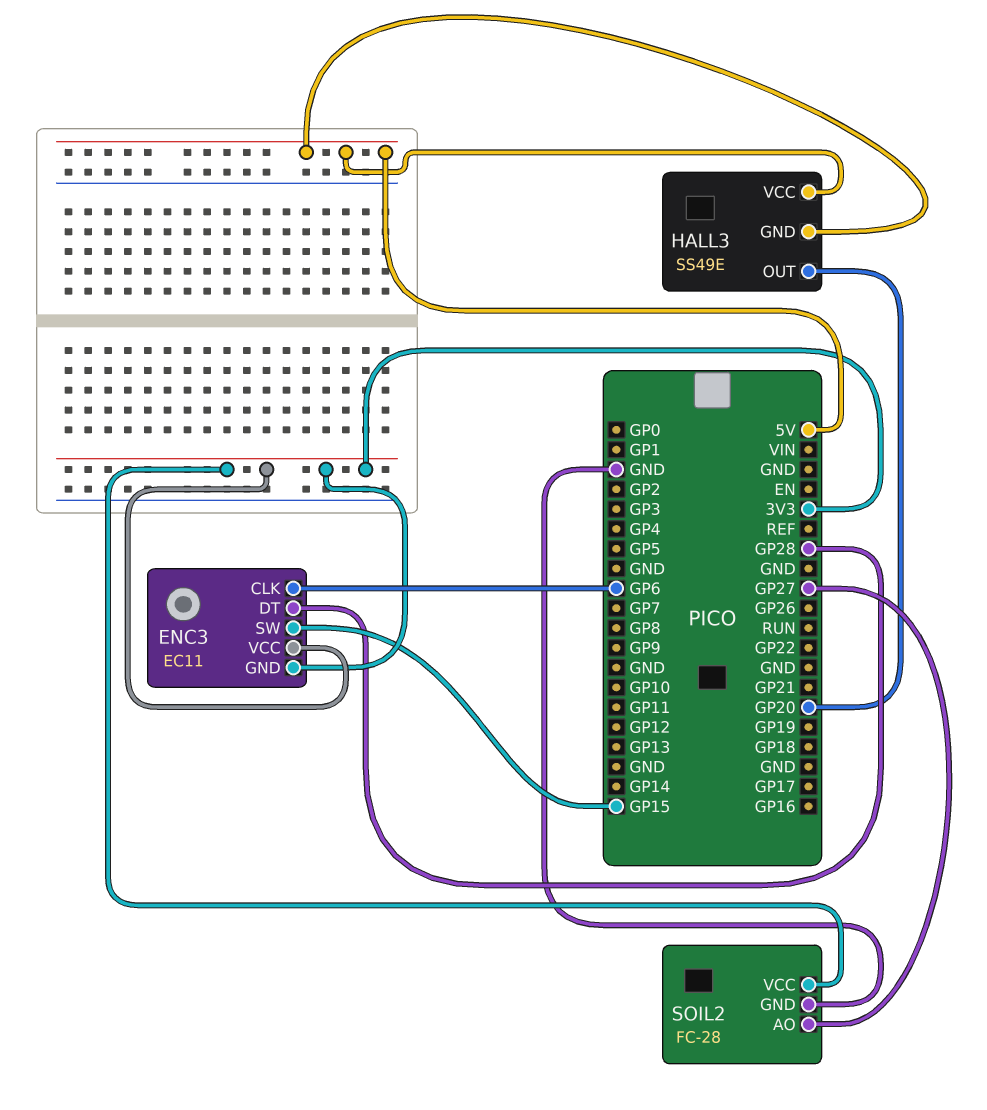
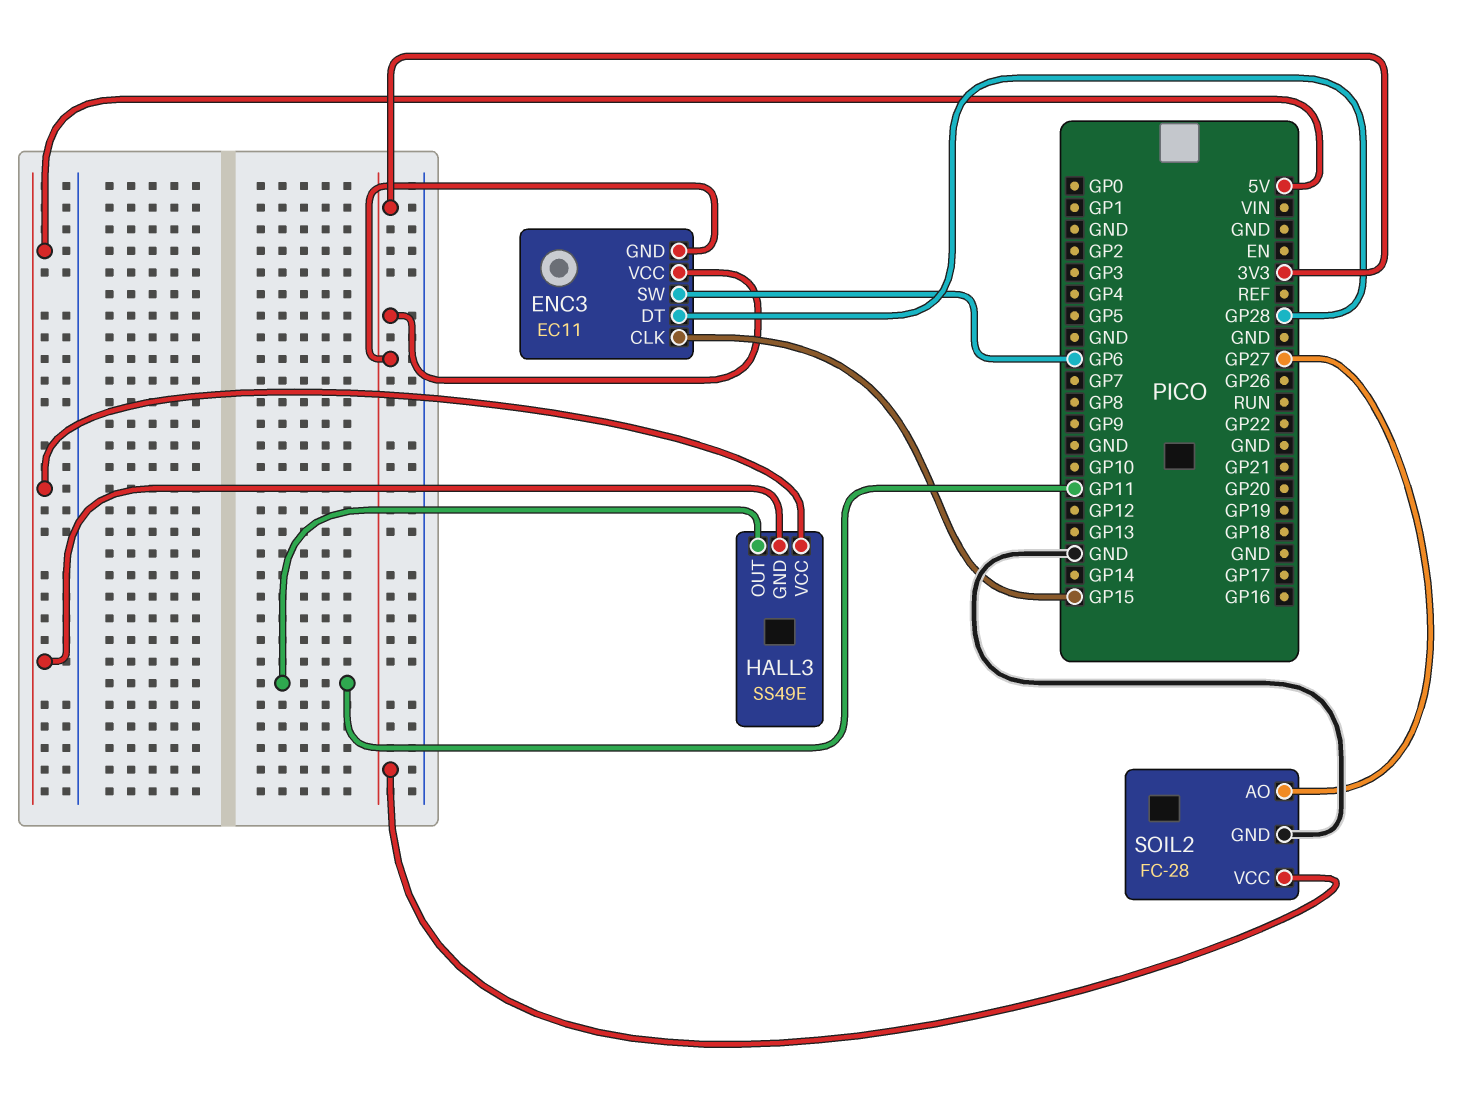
ENC3 pin CLK: GP6 -> GP15
ENC3 pin SW: GP15 -> GP6
HALL3 pin OUT: GP20 -> GP11

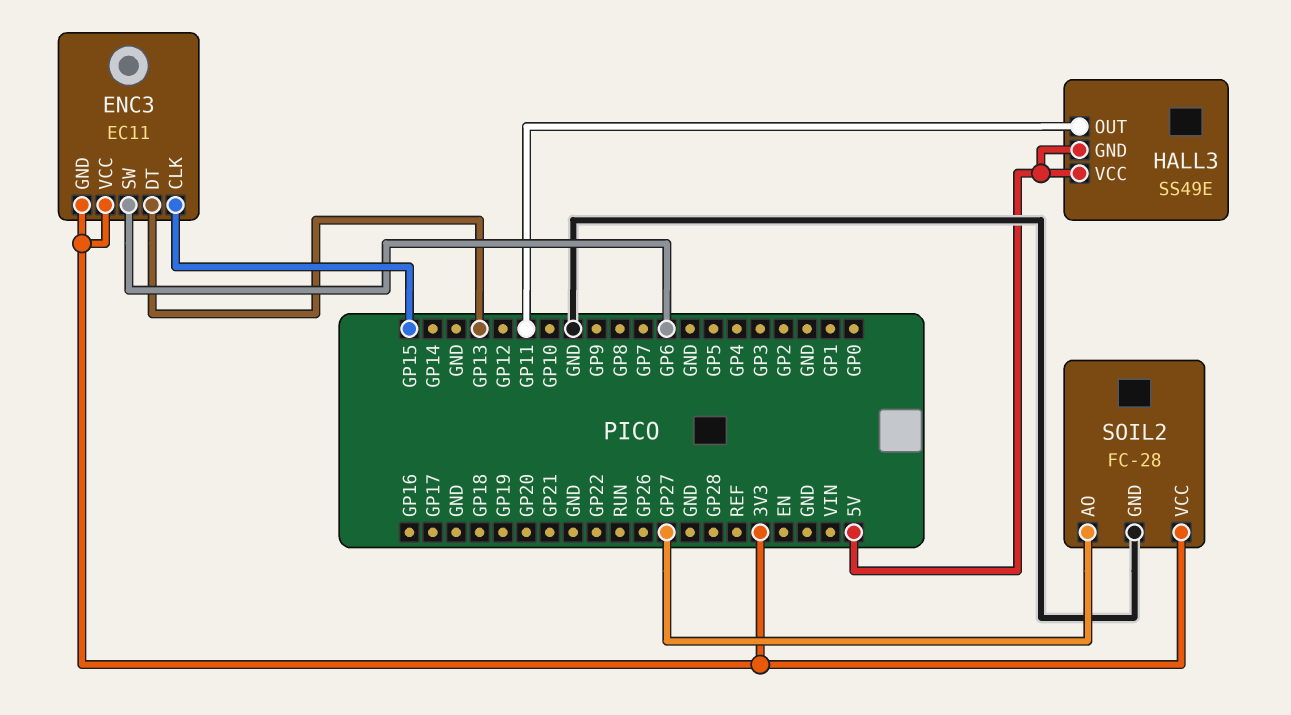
ENC3 pin DT: GP28 -> GP13

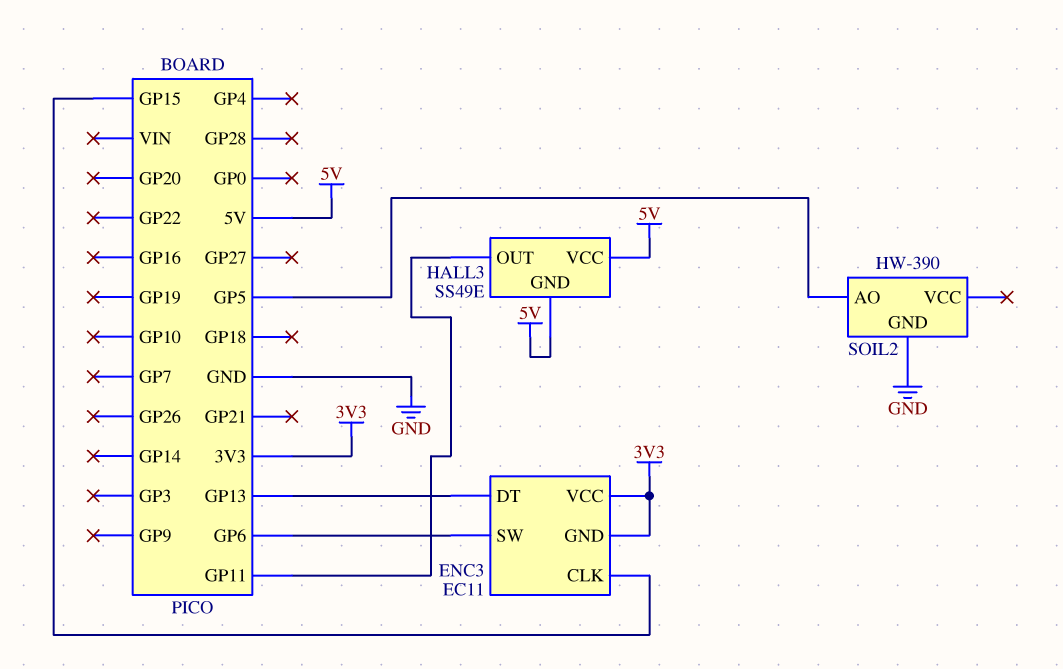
SOIL2: FC-28 -> HW-390
SOIL2 pin AO: GP27 -> GP5
SOIL2 pin VCC: 3V3 -> none

